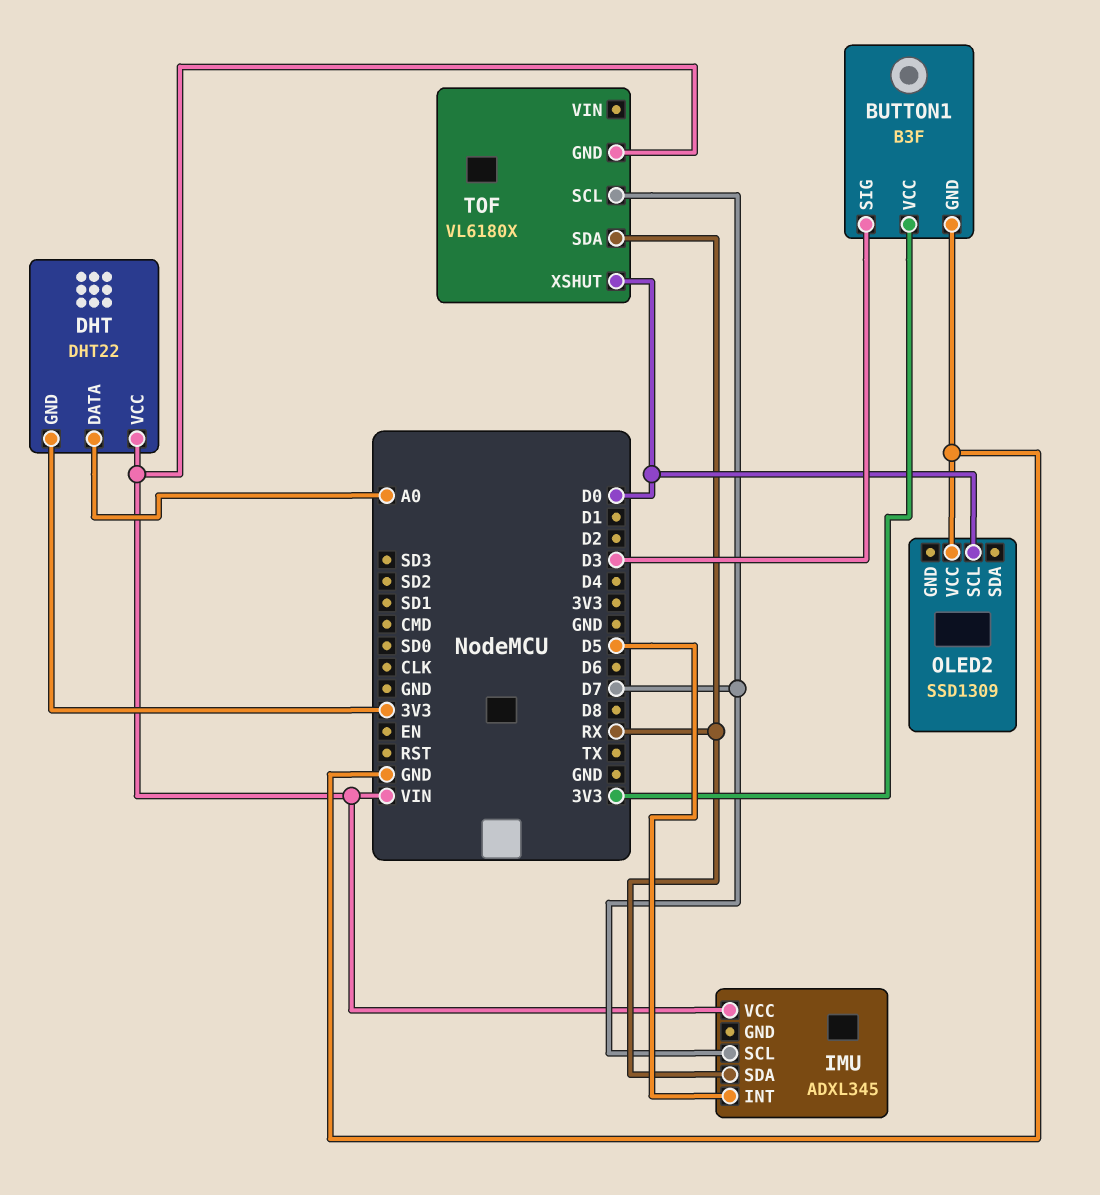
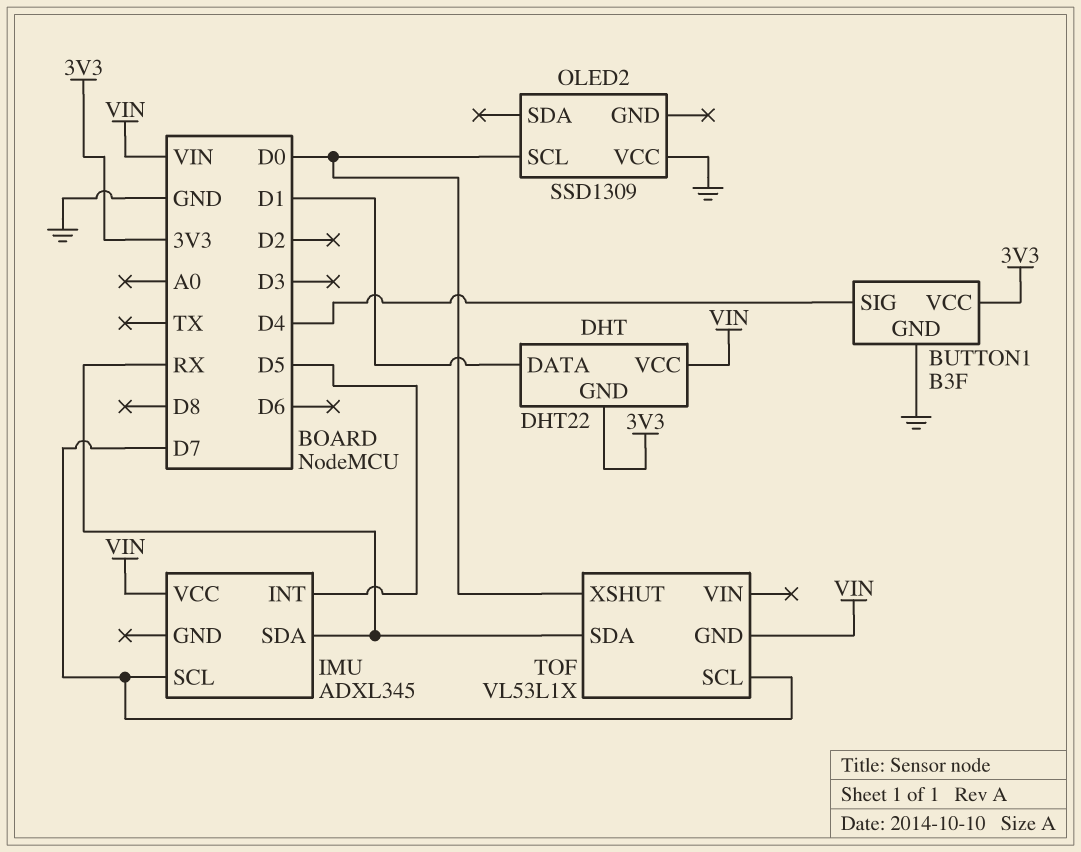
BUTTON1 pin SIG: D3 -> D4
DHT pin DATA: A0 -> D1
TOF: VL6180X -> VL53L1X

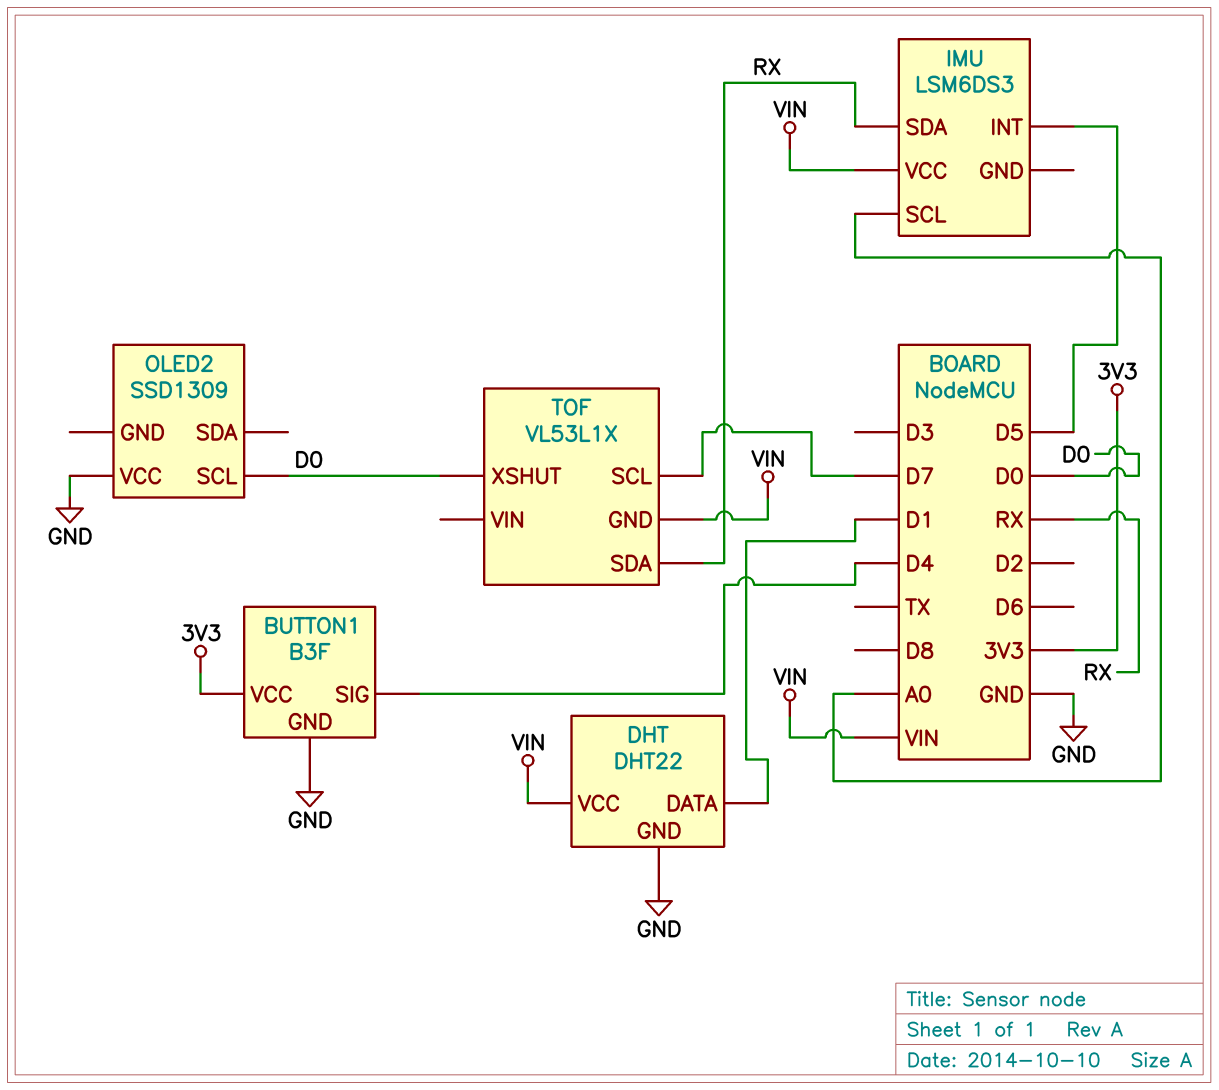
DHT pin GND: 3V3 -> GND
IMU: ADXL345 -> LSM6DS3
IMU pin SCL: D7 -> A0

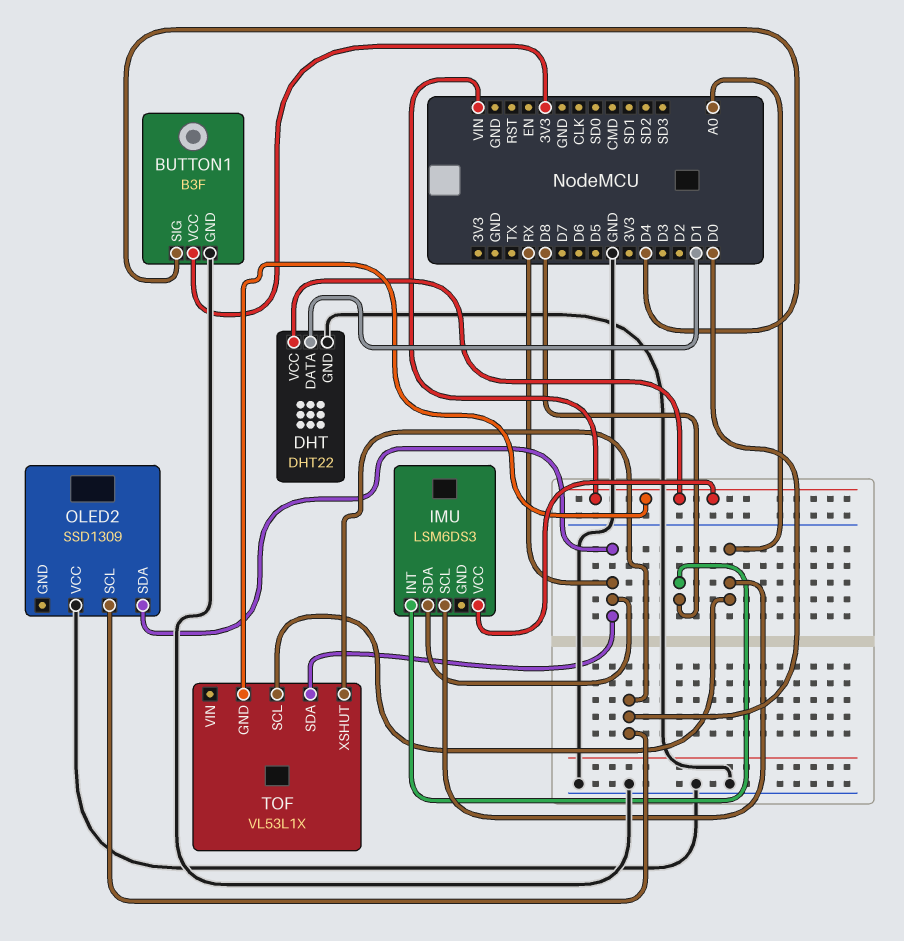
IMU pin INT: D5 -> D8
OLED2 pin SDA: none -> RX
TOF pin SCL: D7 -> A0

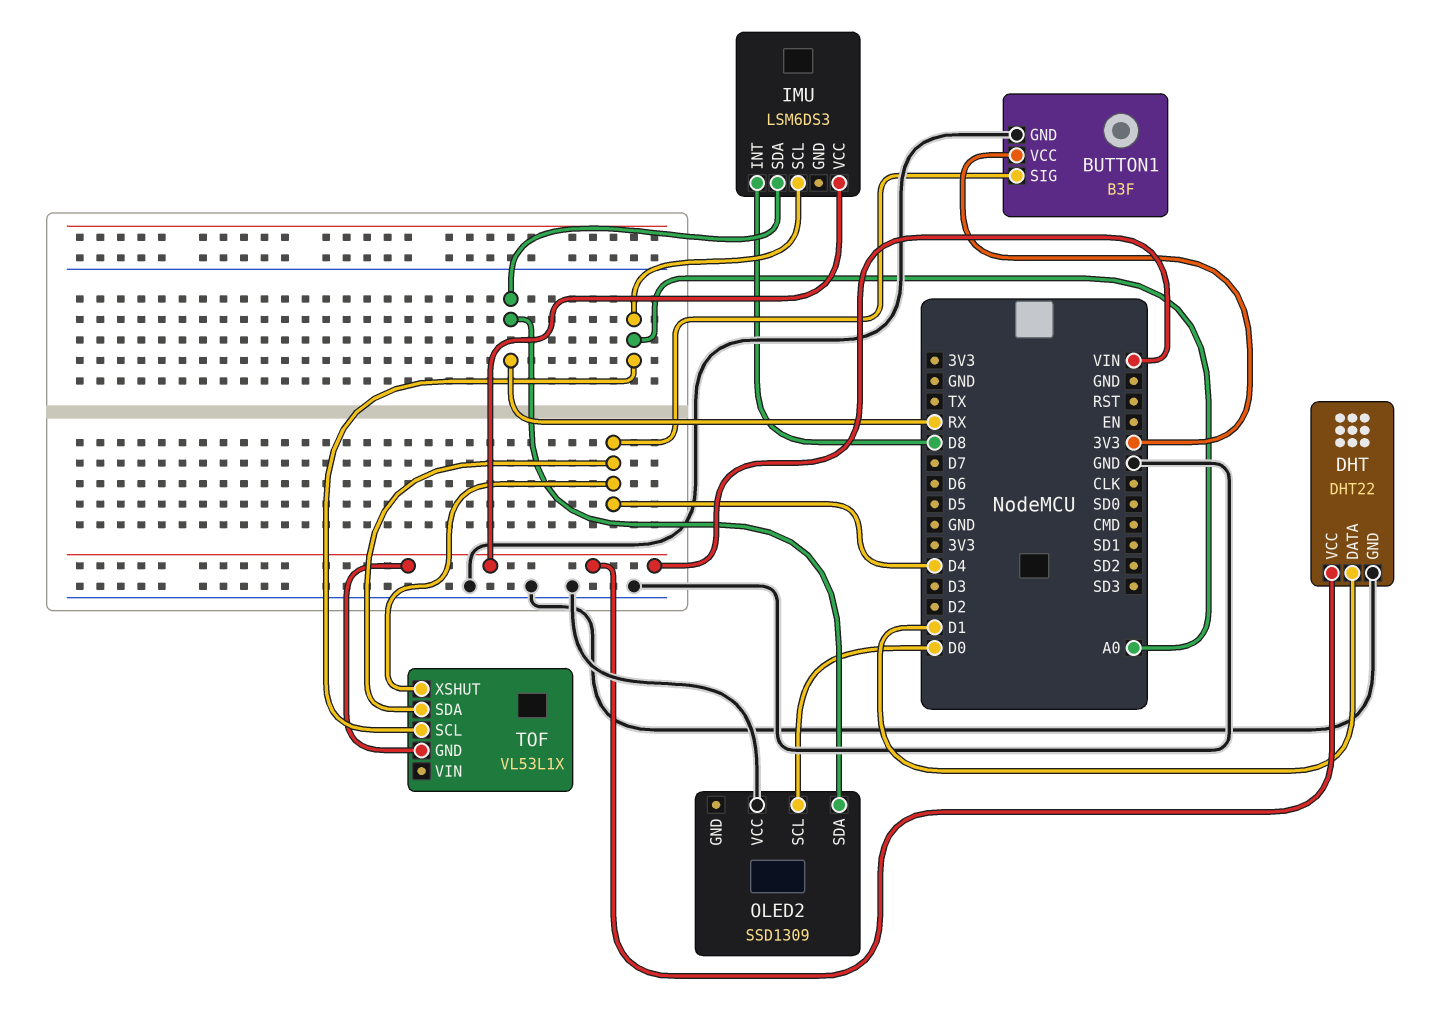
TOF pin SDA: RX -> D4
TOF pin XSHUT: D0 -> D4

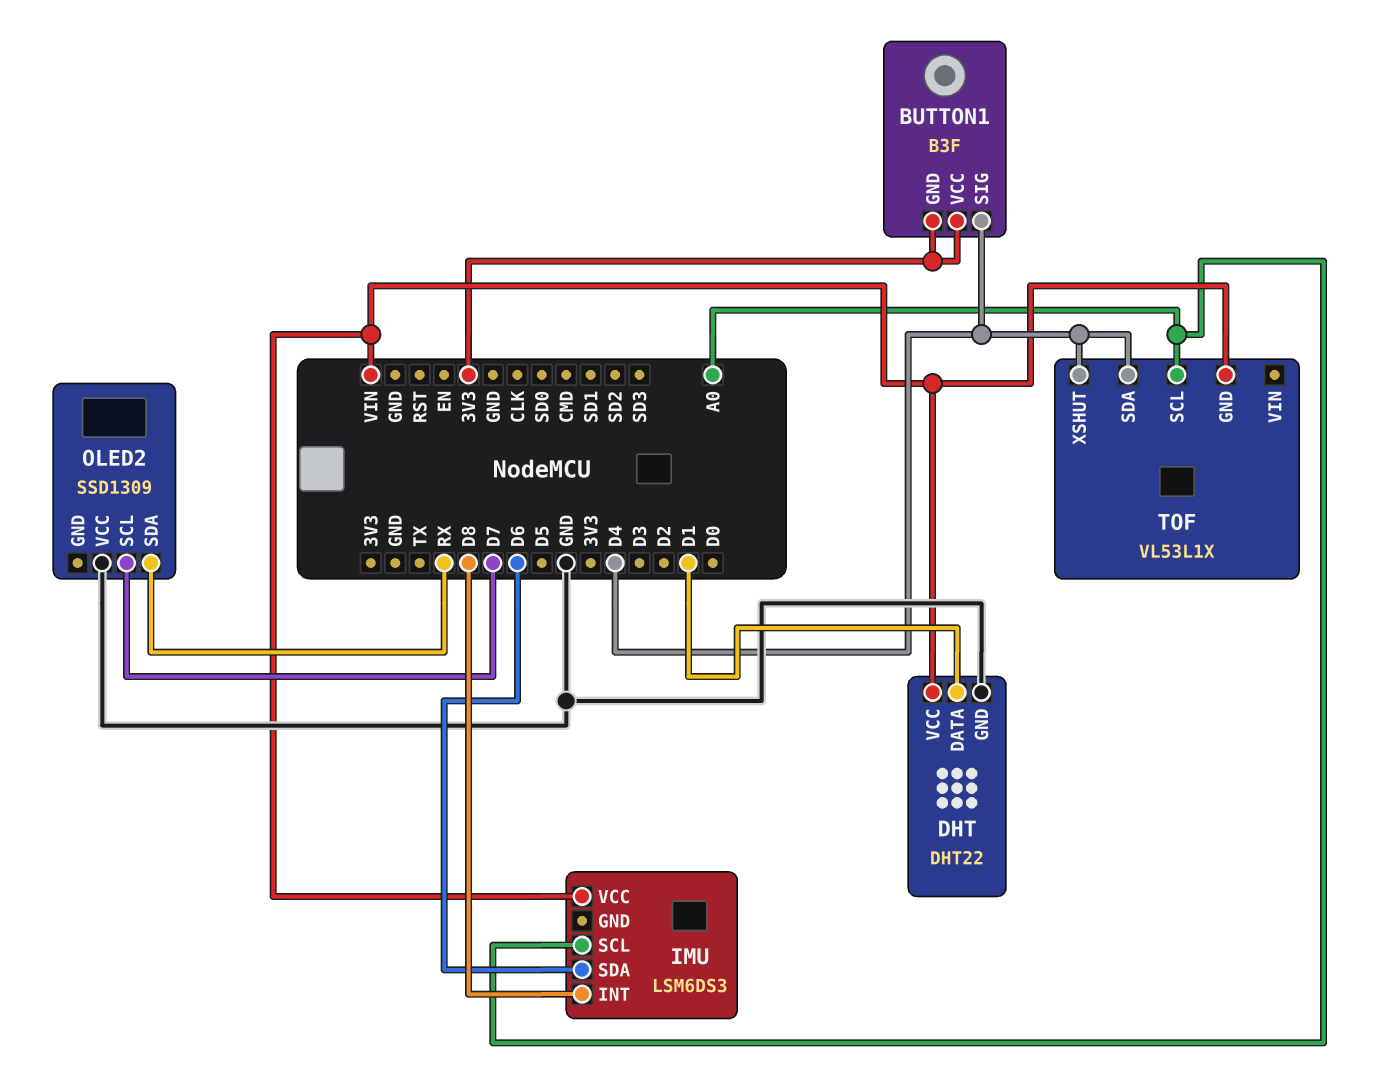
BUTTON1 pin GND: GND -> 3V3
IMU pin SDA: RX -> D6
OLED2 pin SCL: D0 -> D7

